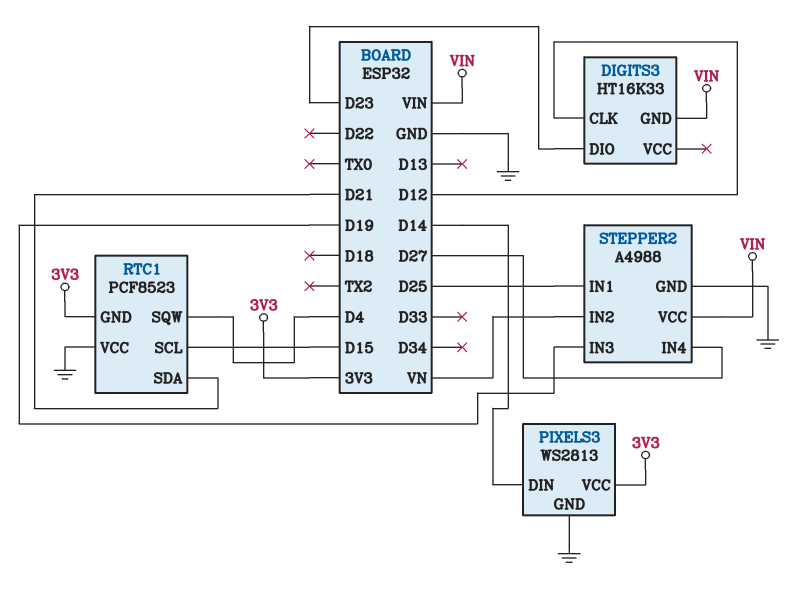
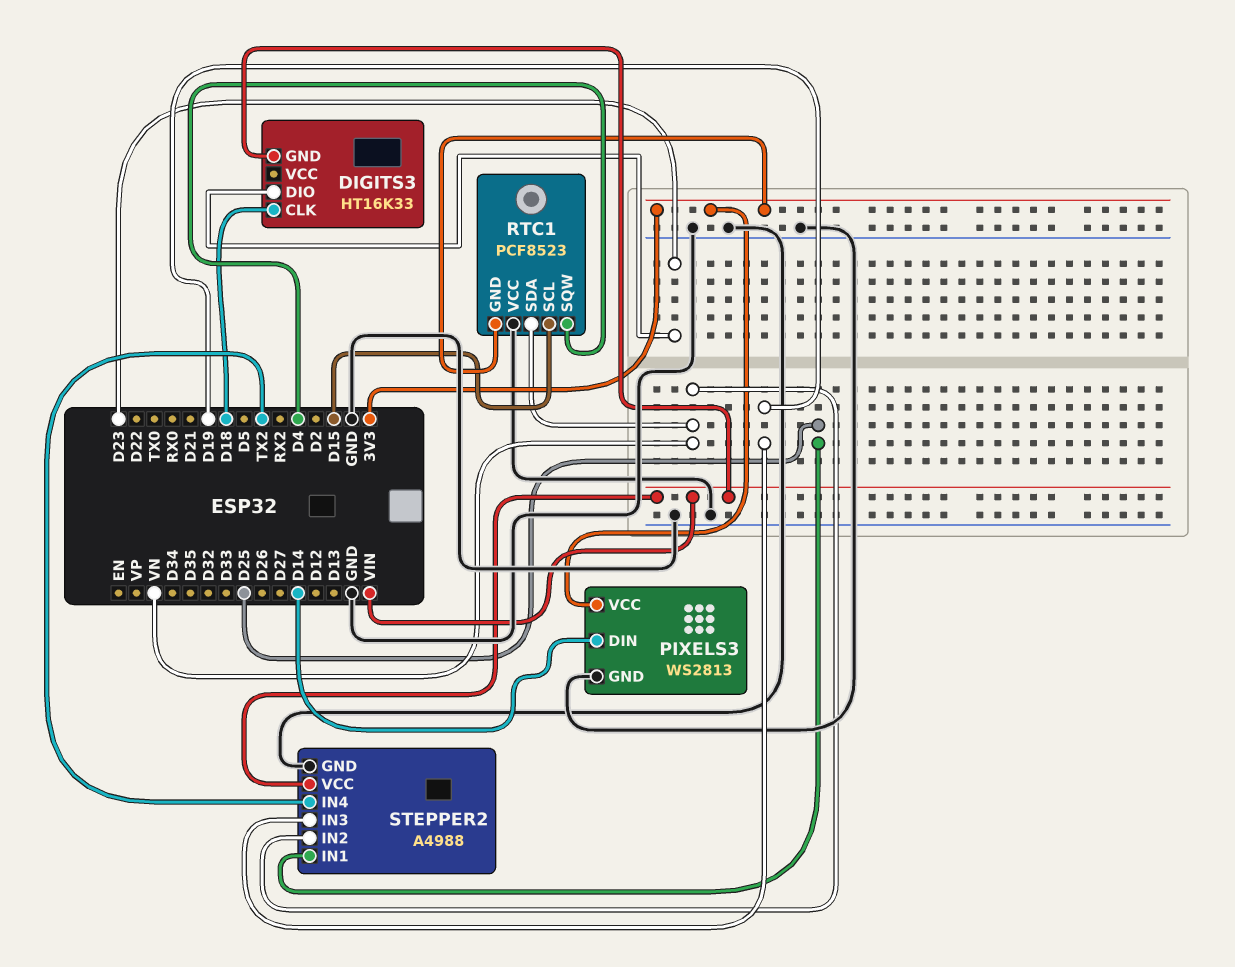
DIGITS3 pin CLK: D12 -> D18
RTC1 pin SDA: D21 -> VN
STEPPER2 pin IN4: D27 -> TX2

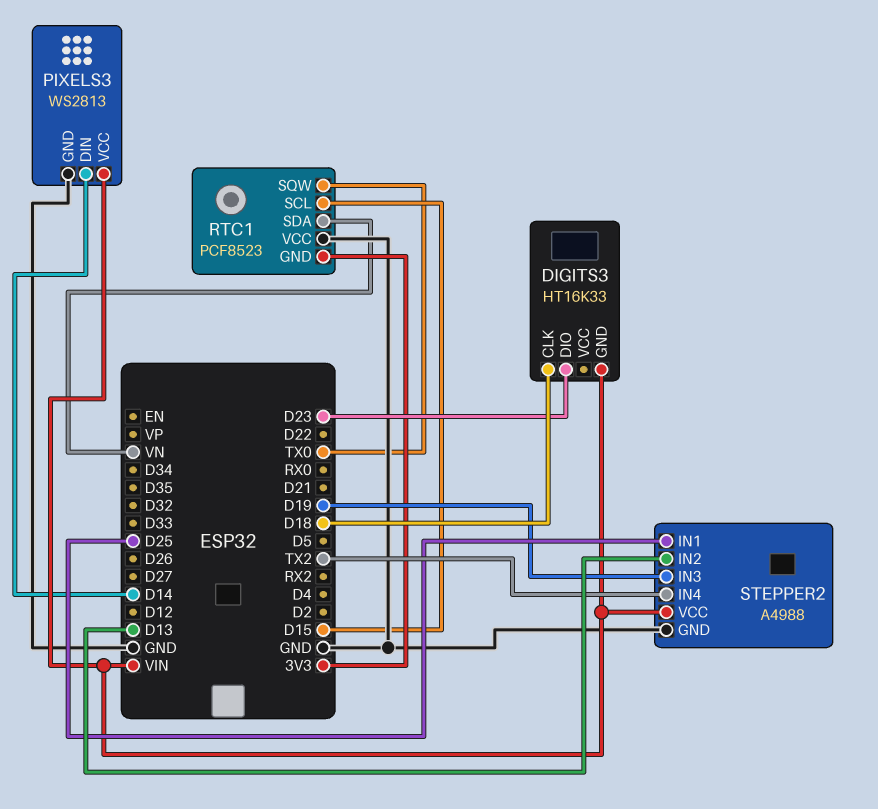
PIXELS3 pin VCC: 3V3 -> VIN
RTC1 pin SQW: D4 -> TX0
STEPPER2 pin IN2: VN -> D13

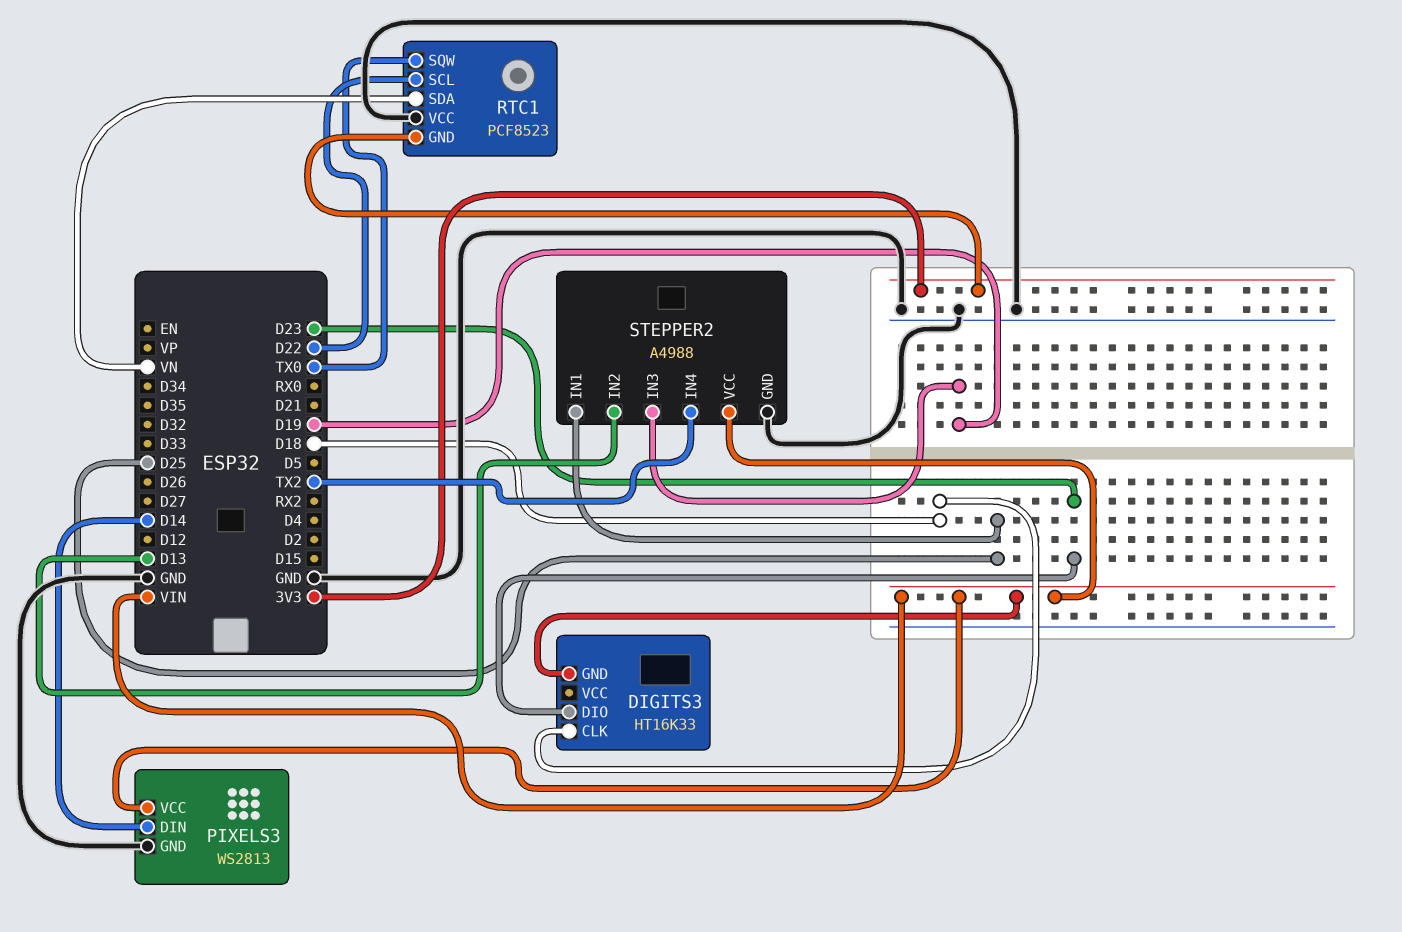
RTC1 pin SCL: D15 -> D22

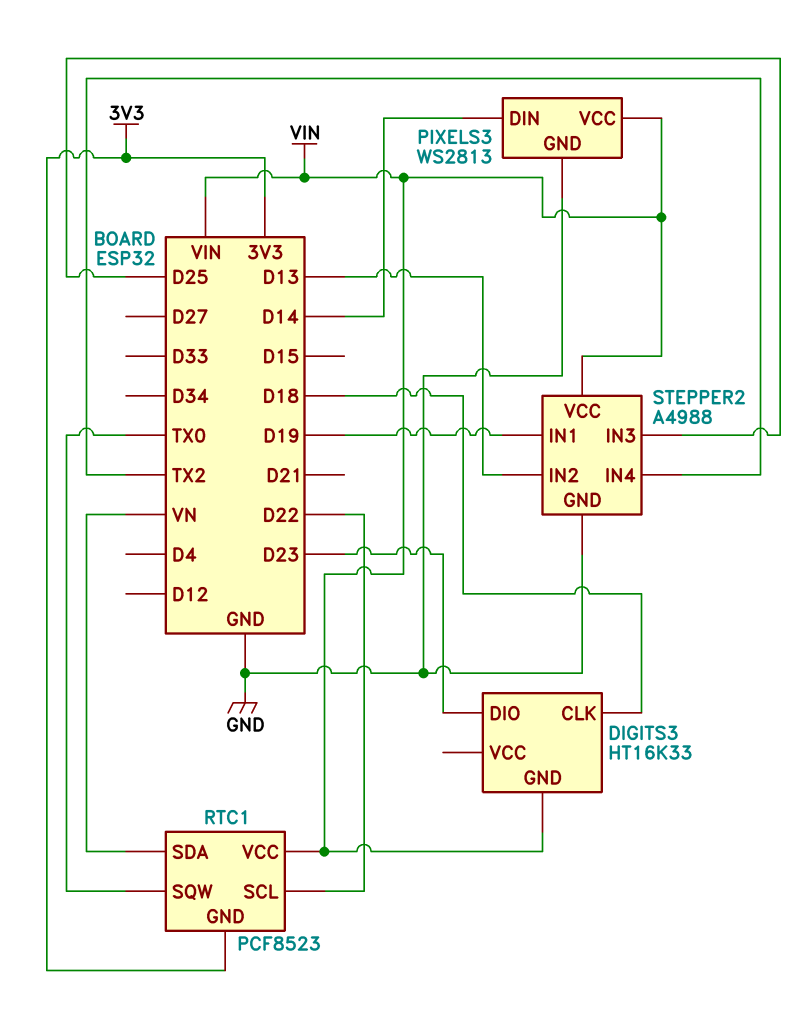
RTC1 pin VCC: GND -> VIN
STEPPER2 pin IN1: D25 -> D19
STEPPER2 pin IN3: D19 -> D25

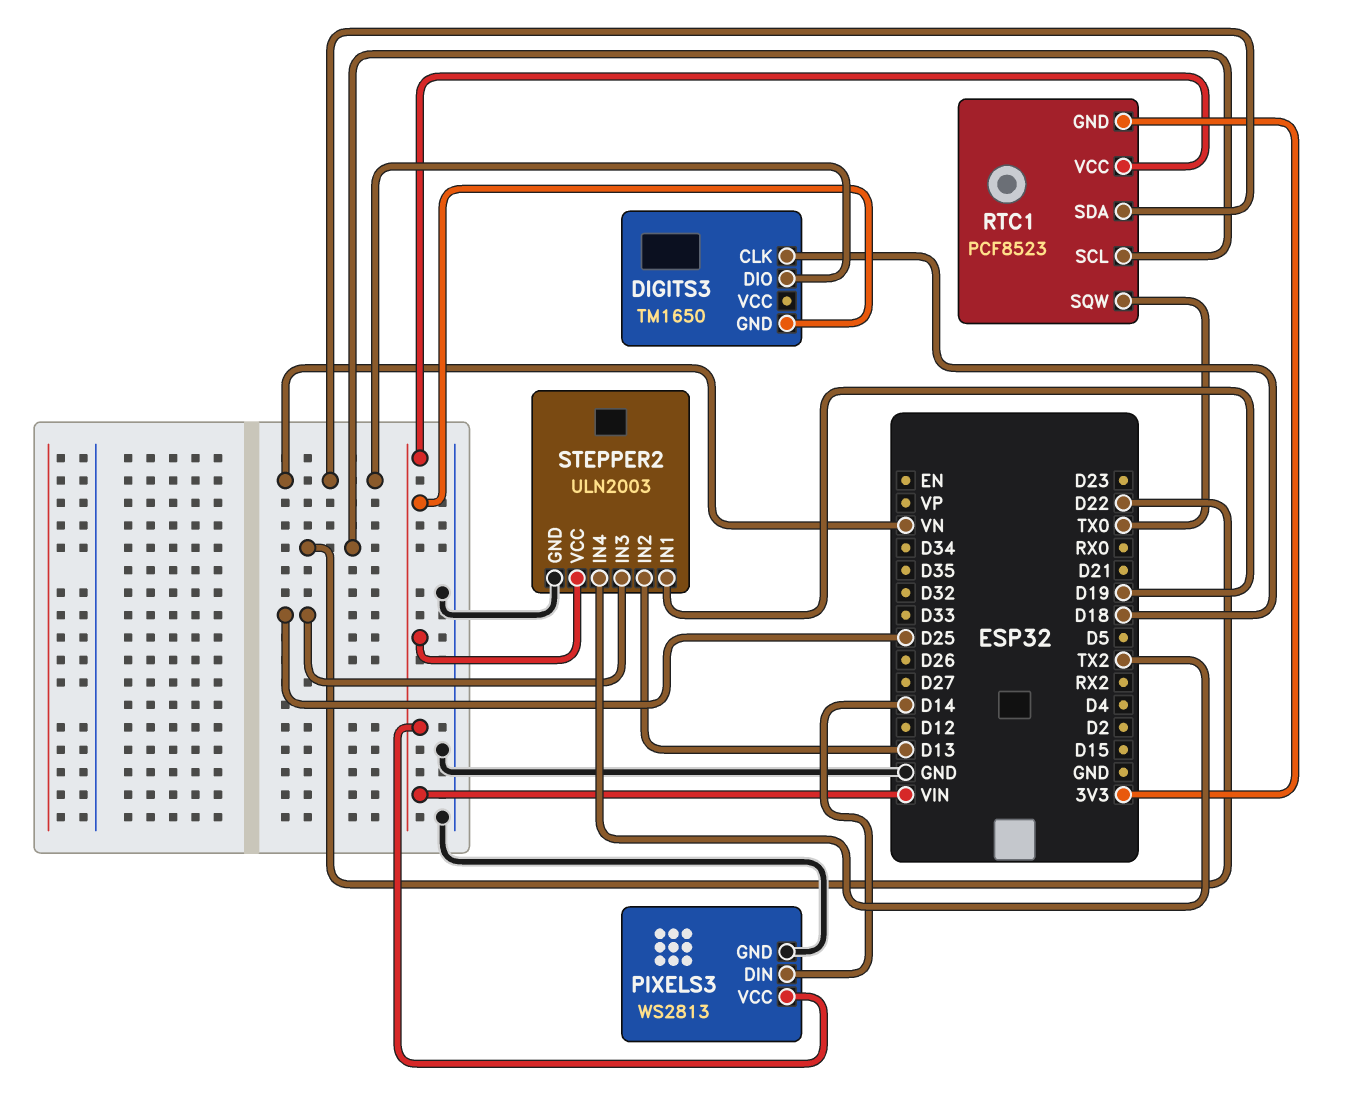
DIGITS3: HT16K33 -> TM1650
DIGITS3 pin DIO: D23 -> VN
STEPPER2: A4988 -> ULN2003

